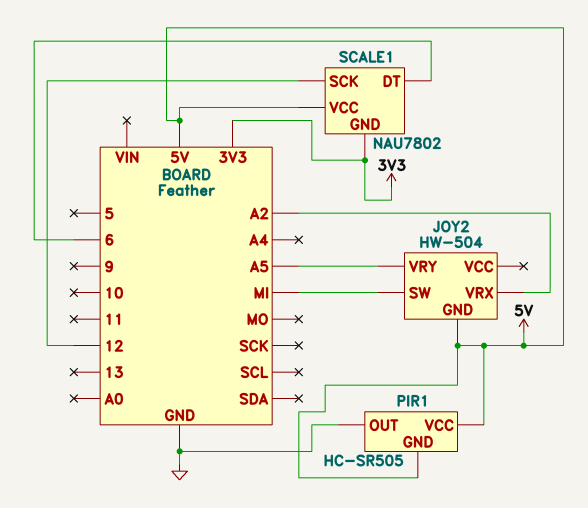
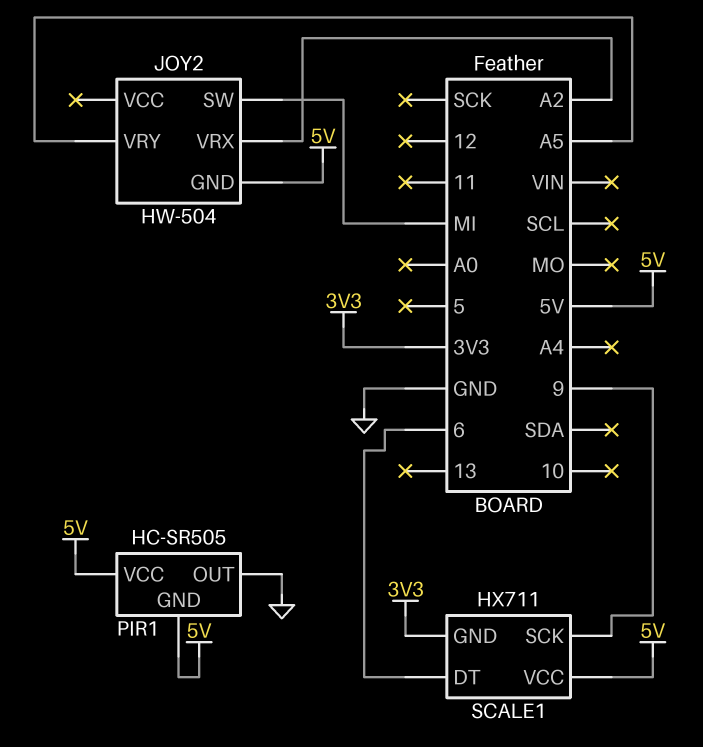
SCALE1: NAU7802 -> HX711
SCALE1 pin SCK: 12 -> 9

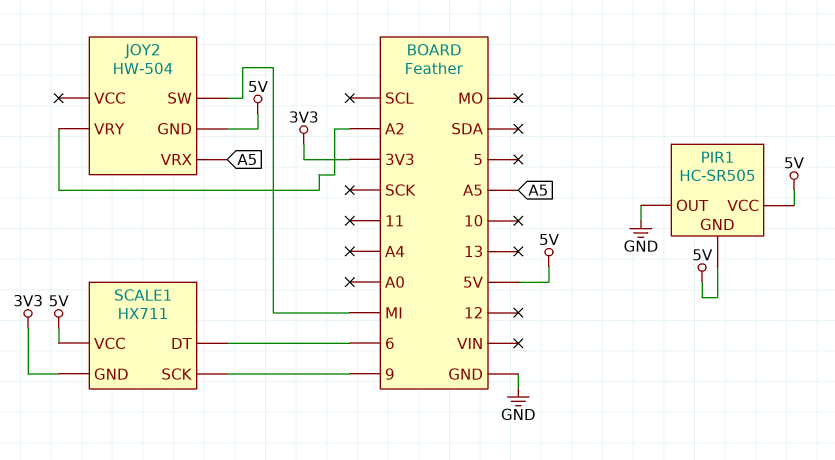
JOY2 pin VRX: A2 -> A5
JOY2 pin VRY: A5 -> A2

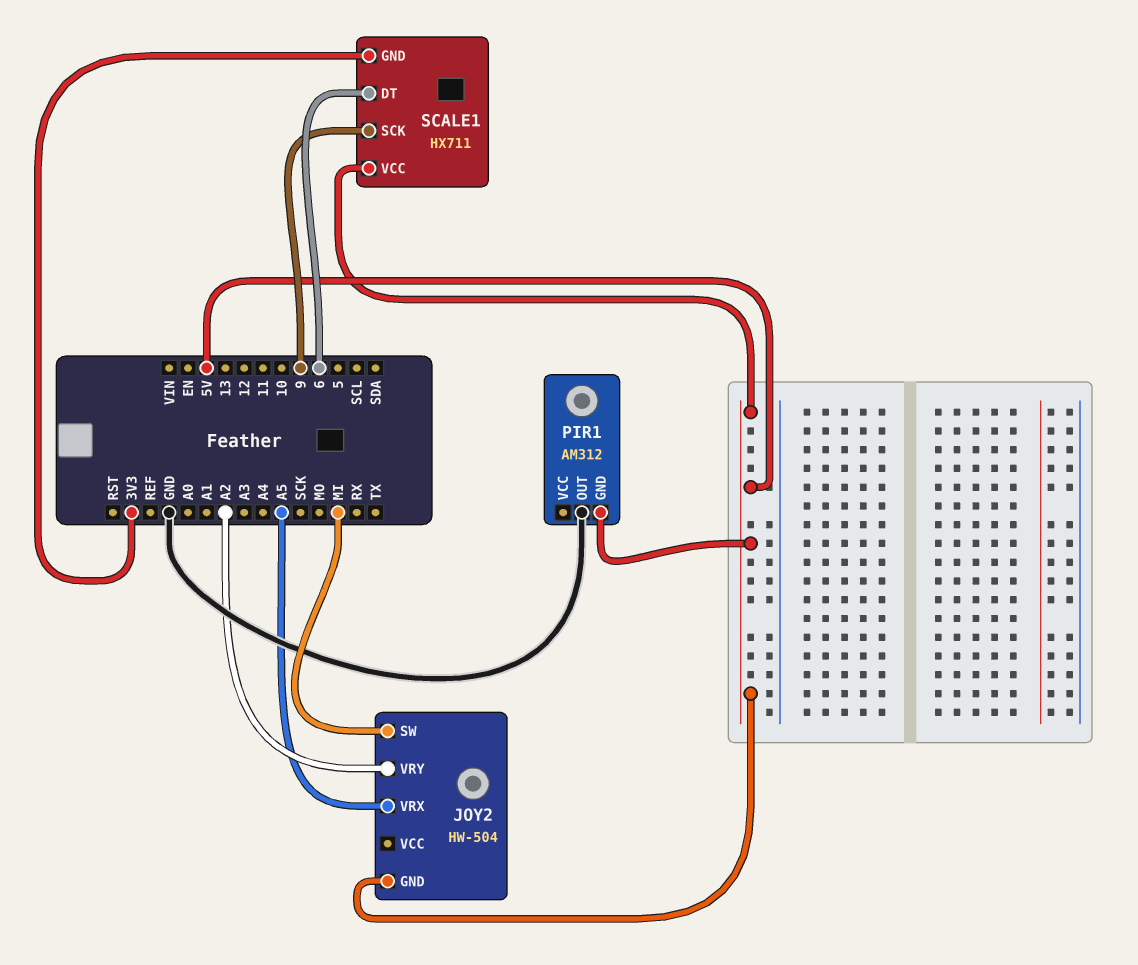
PIR1: HC-SR505 -> AM312
PIR1 pin VCC: 5V -> none

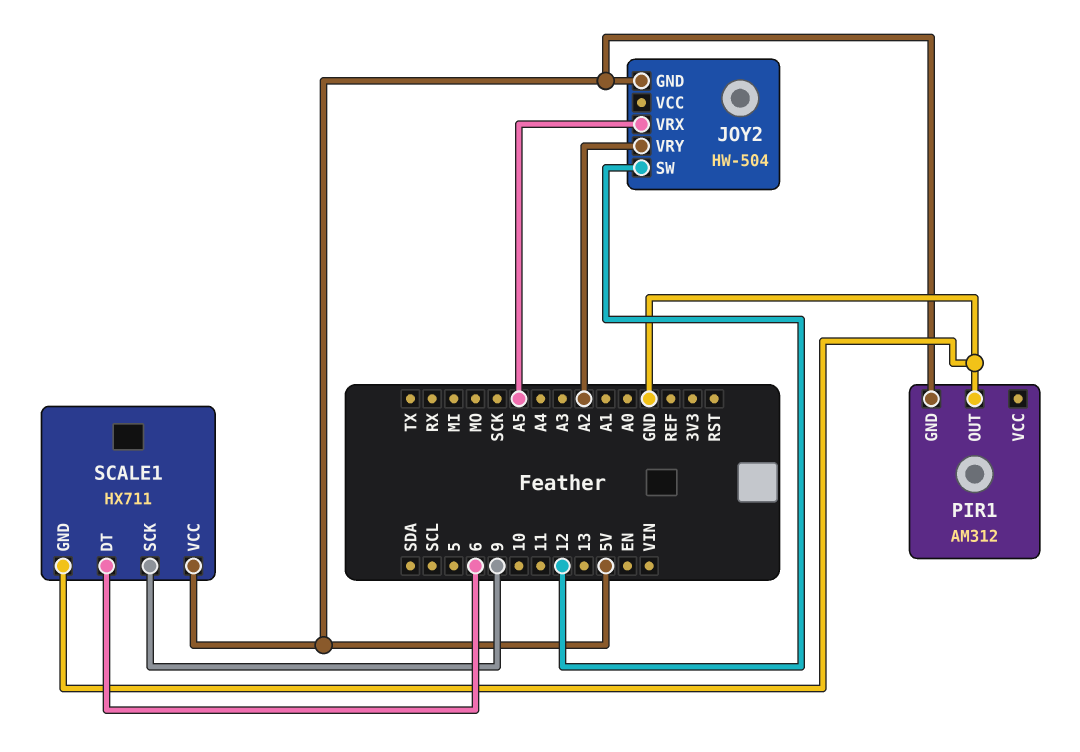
JOY2 pin SW: MI -> 12
SCALE1 pin GND: 3V3 -> GND

